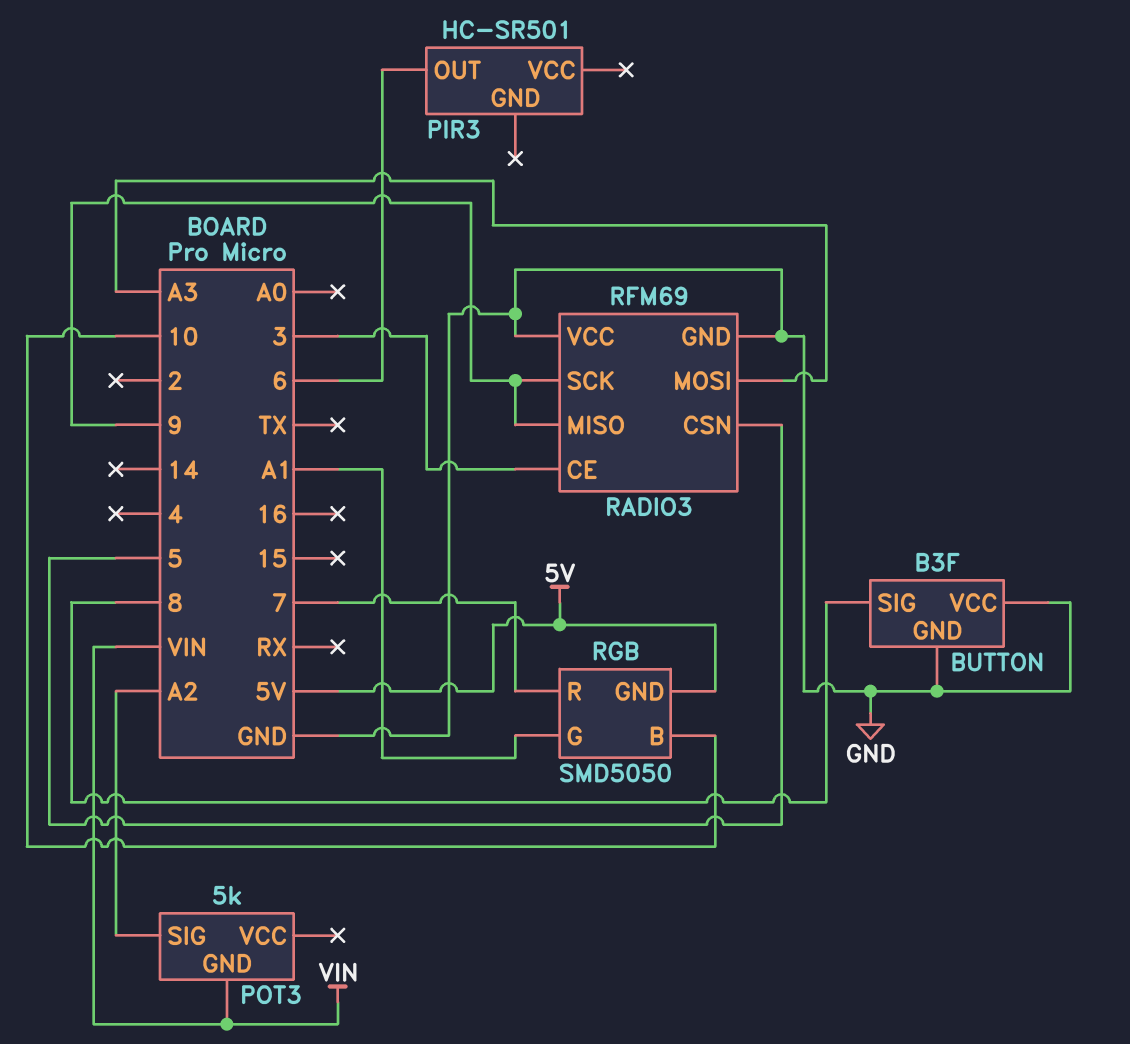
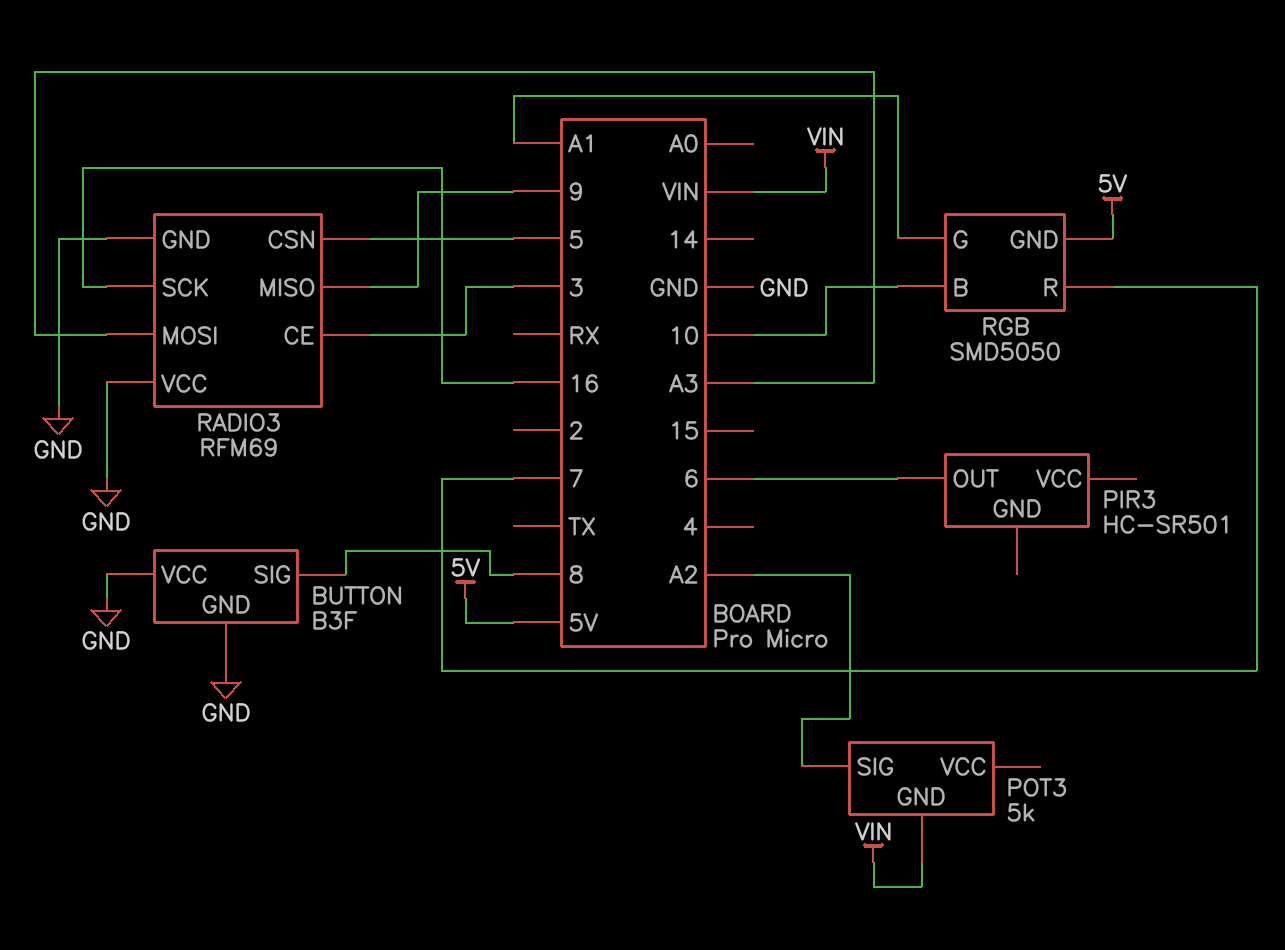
RADIO3 pin SCK: 9 -> 16

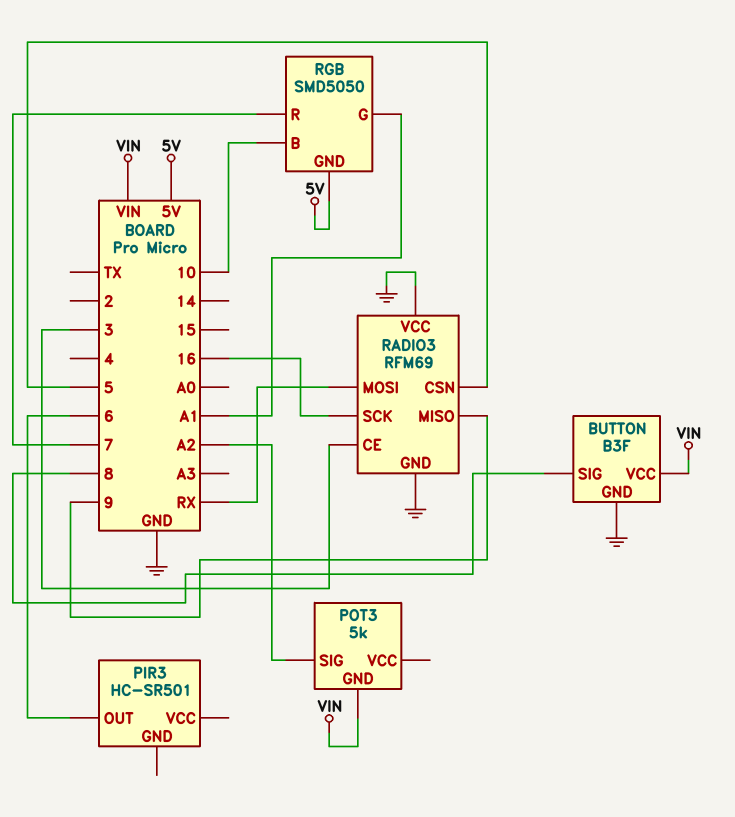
BUTTON pin VCC: GND -> VIN
RADIO3 pin MOSI: A3 -> RX

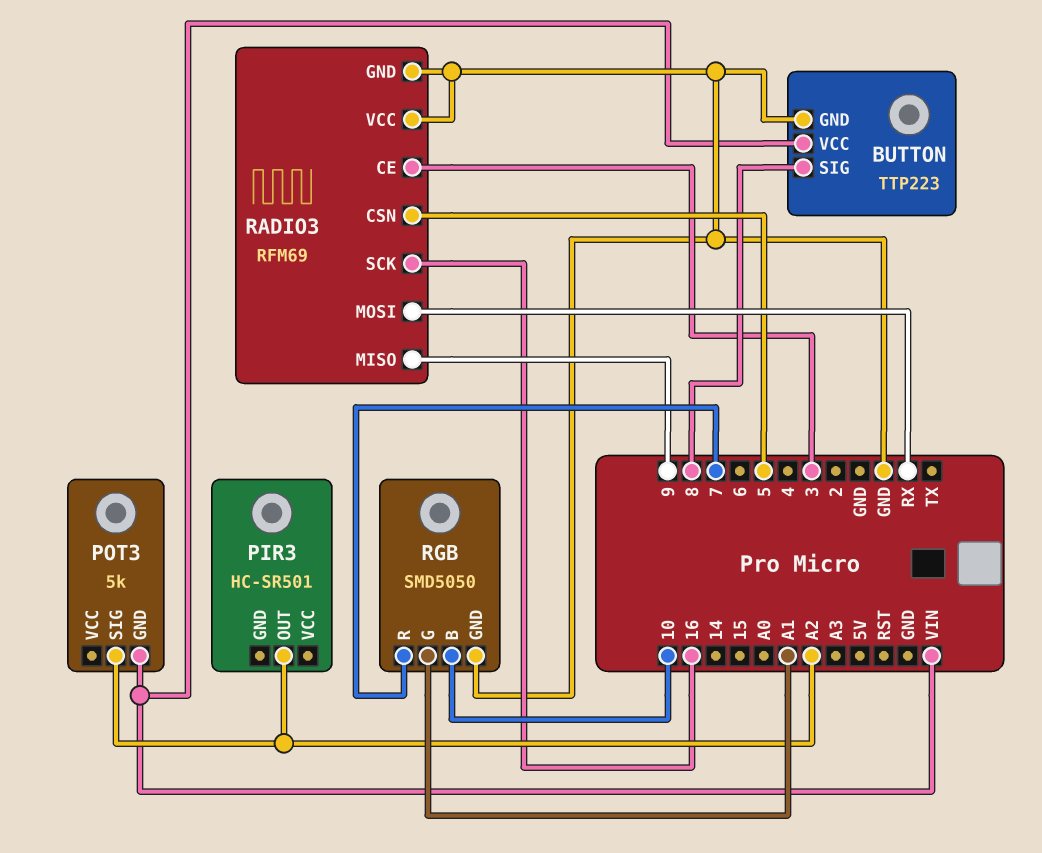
BUTTON: B3F -> TTP223
PIR3 pin OUT: 6 -> A2
RGB pin GND: 5V -> GND

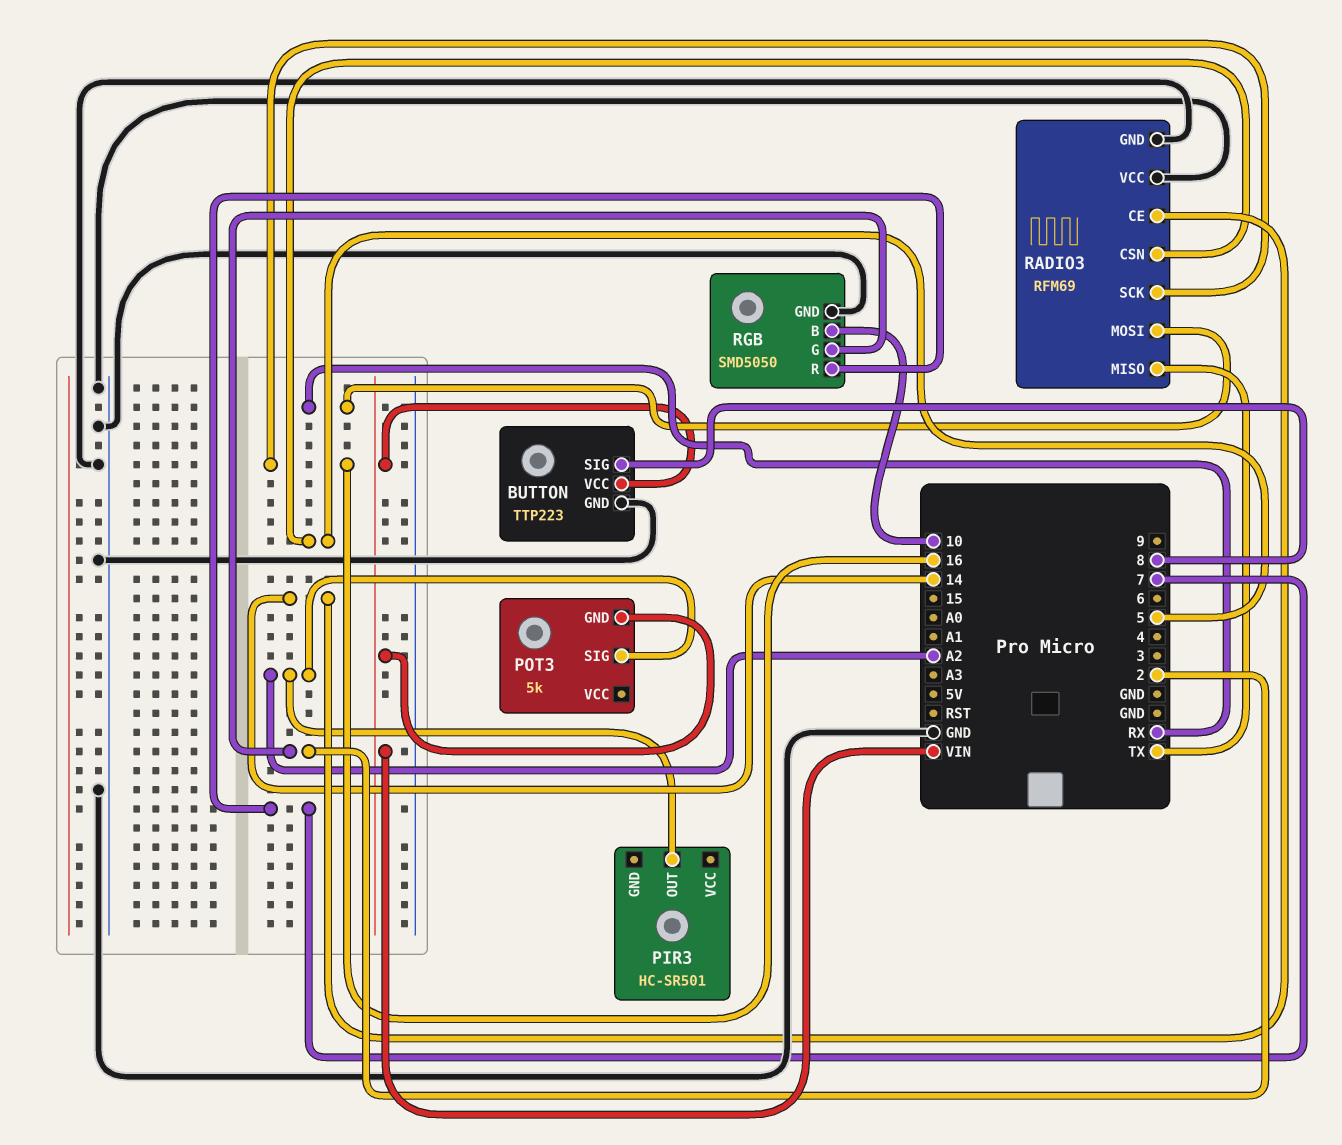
RADIO3 pin CE: 3 -> 14
RADIO3 pin MISO: 9 -> TX
RGB pin G: A1 -> 2

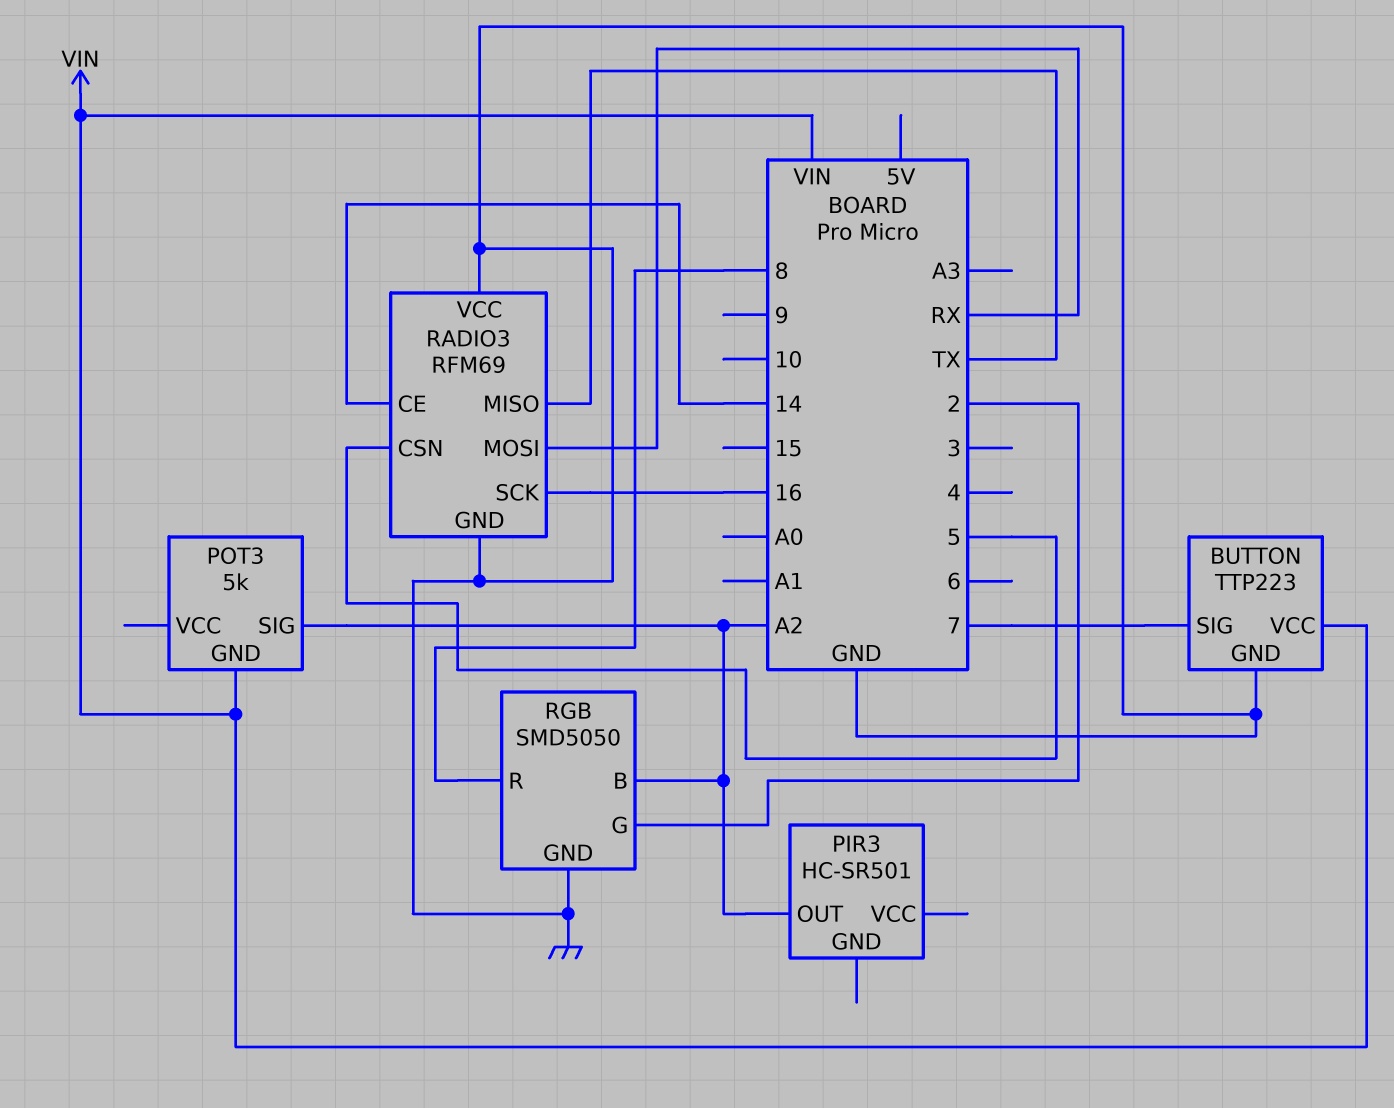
BUTTON pin SIG: 8 -> 7
RGB pin B: 10 -> A2
RGB pin R: 7 -> 8

